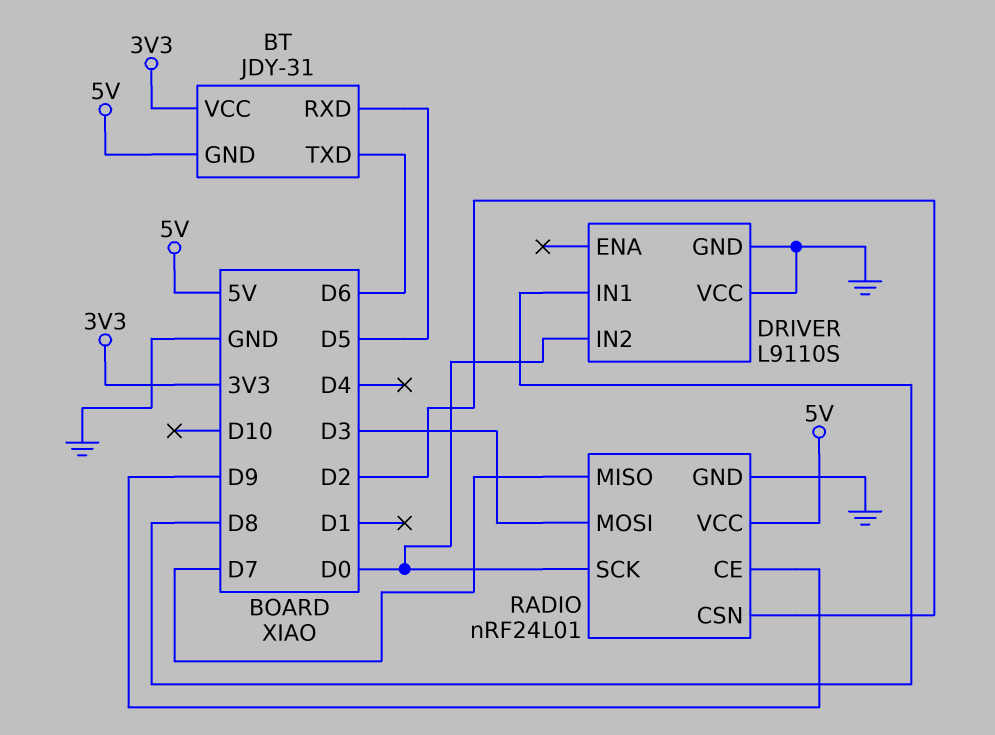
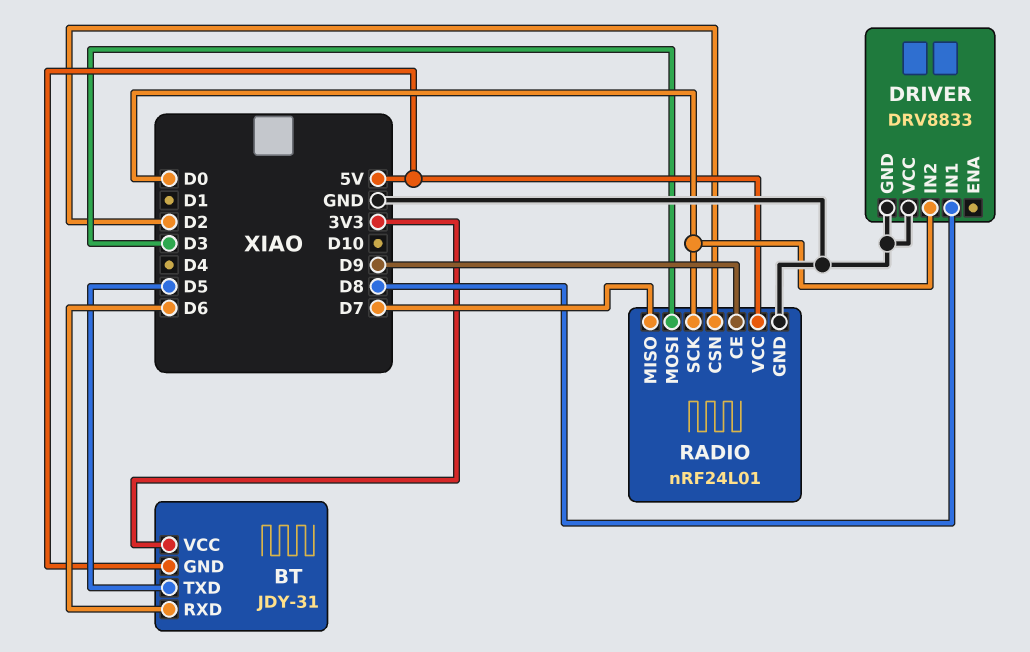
BT pin RXD: D5 -> D6
BT pin TXD: D6 -> D5
DRIVER: L9110S -> DRV8833

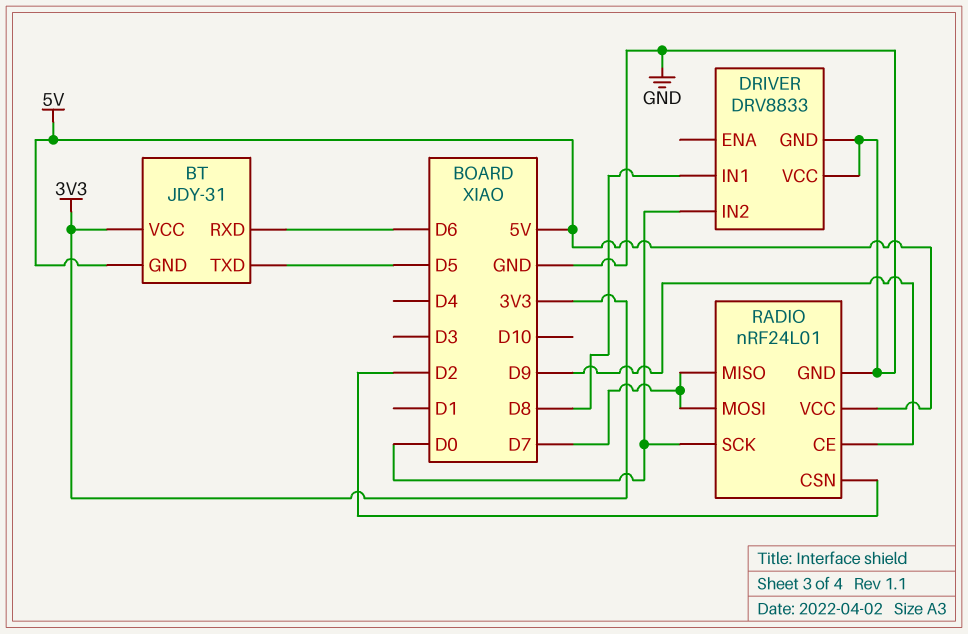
RADIO pin MOSI: D3 -> D7

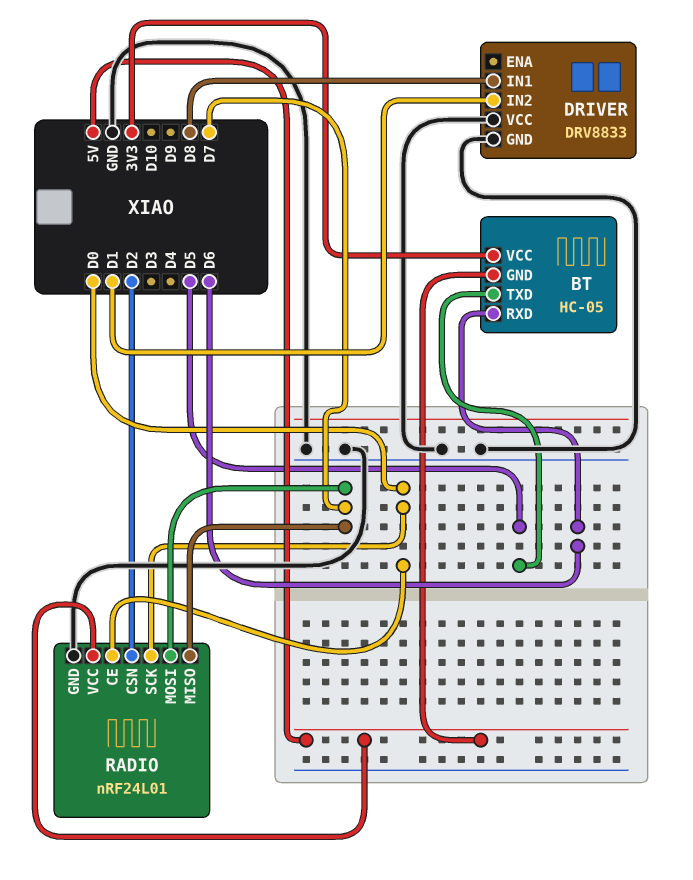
BT: JDY-31 -> HC-05
DRIVER pin IN2: D0 -> D1
RADIO pin CE: D9 -> D0

